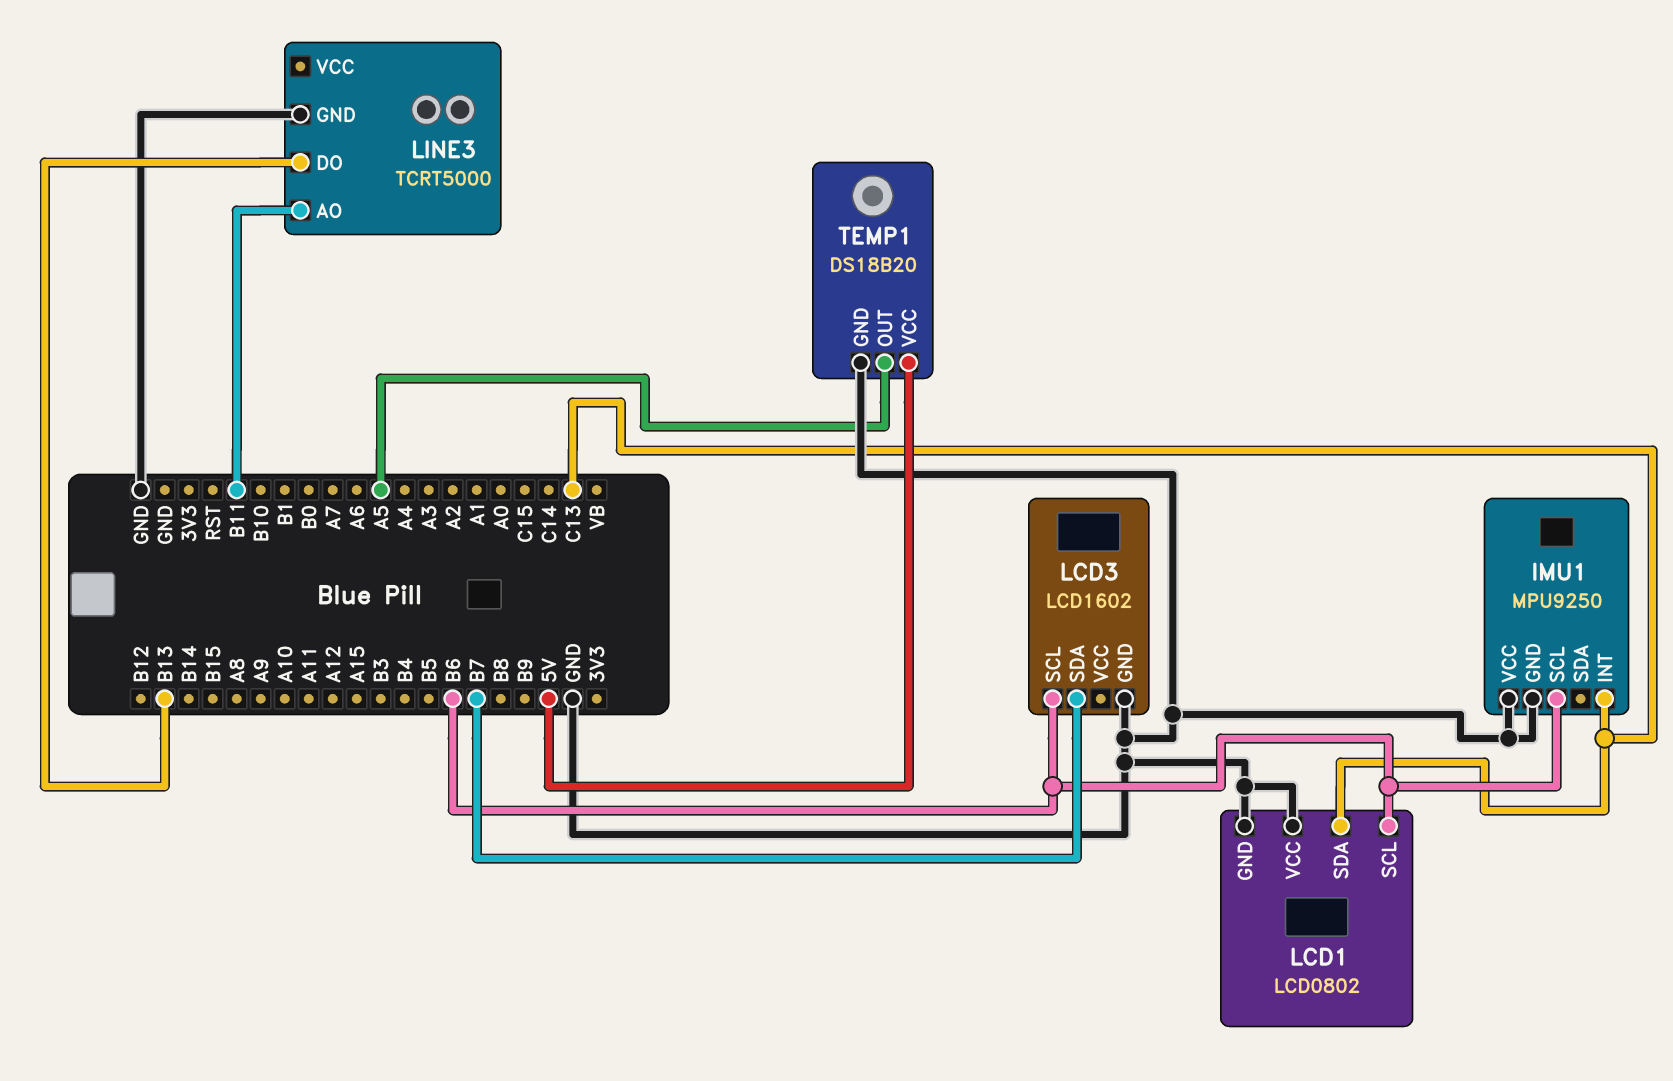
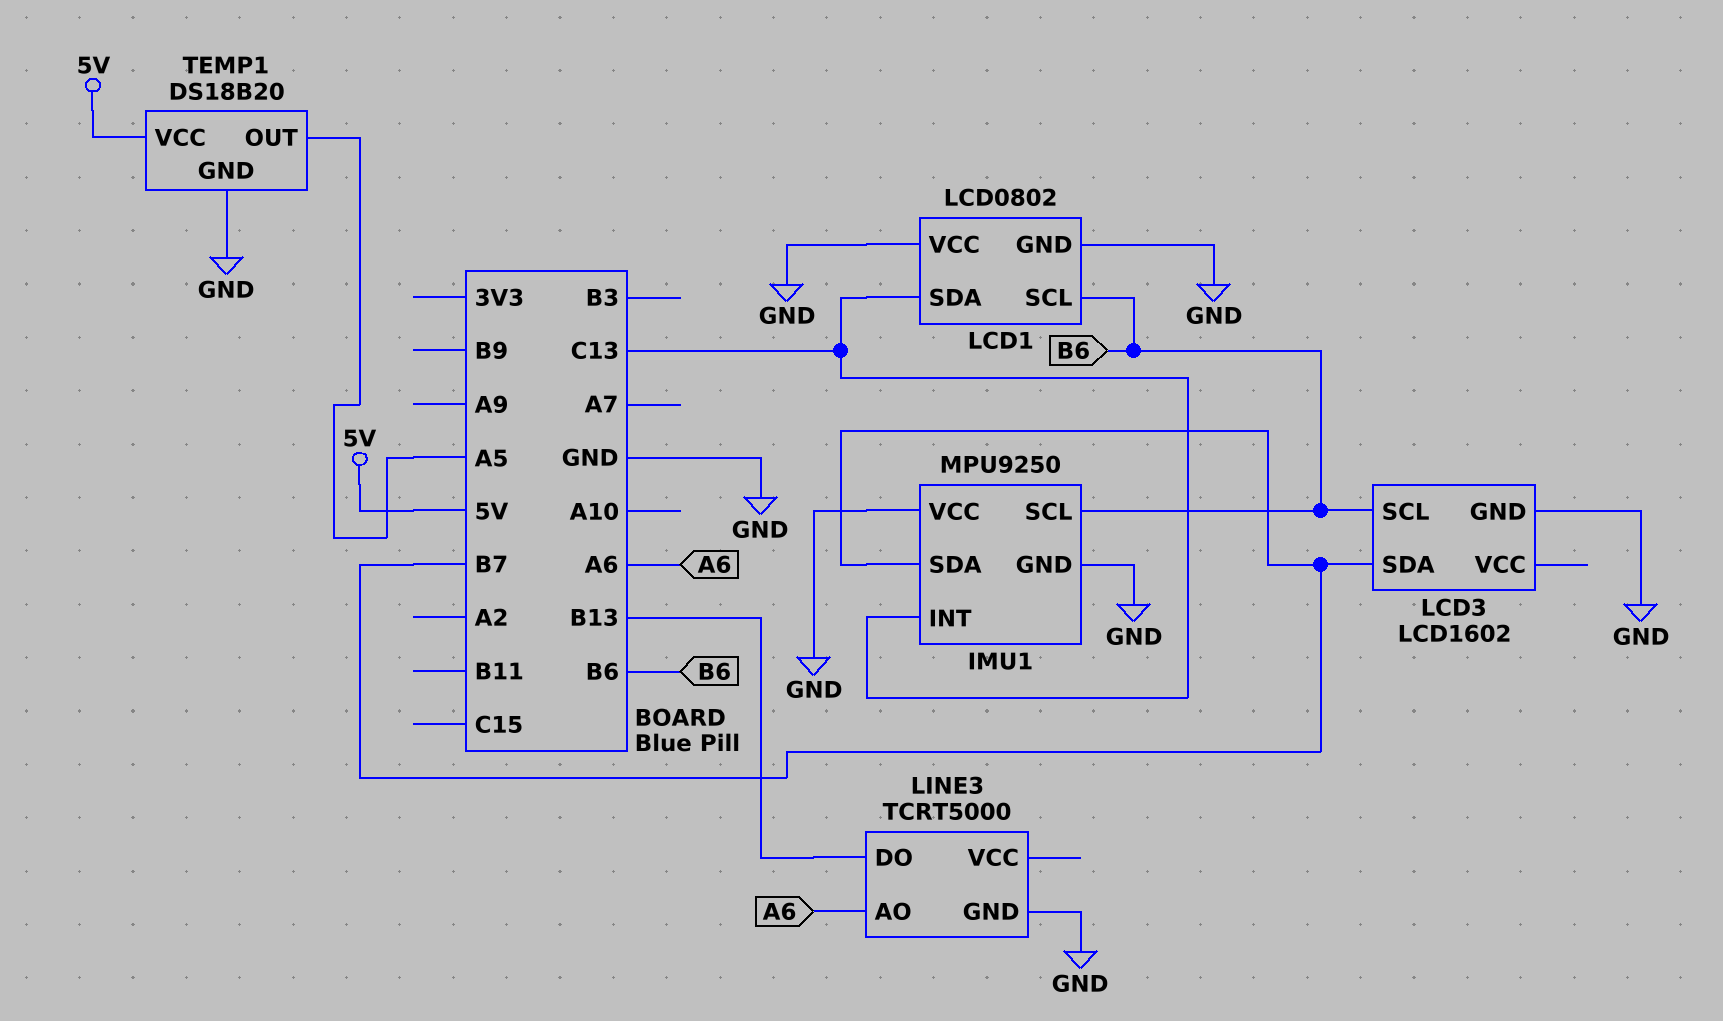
IMU1 pin SDA: none -> B7
LINE3 pin AO: B11 -> A6

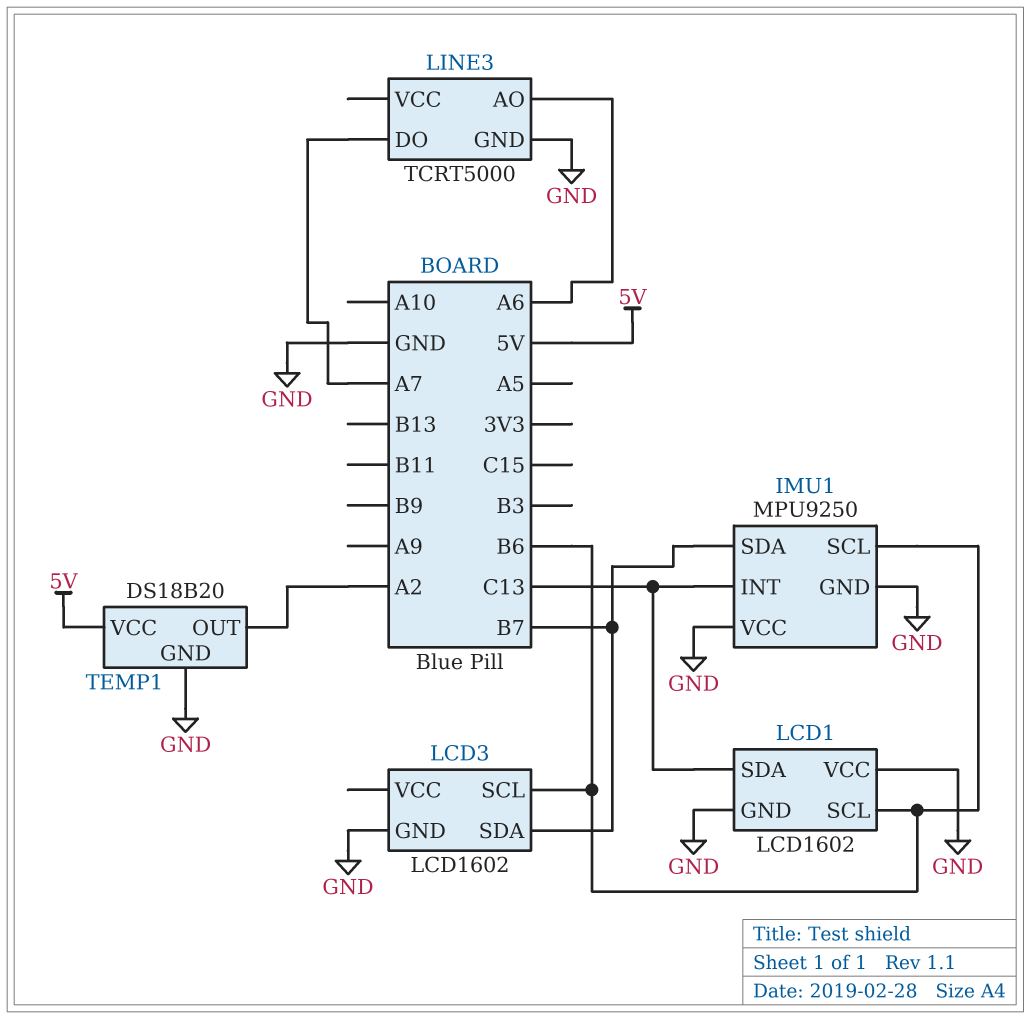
LCD1: LCD0802 -> LCD1602
LINE3 pin DO: B13 -> A7
TEMP1 pin OUT: A5 -> A2

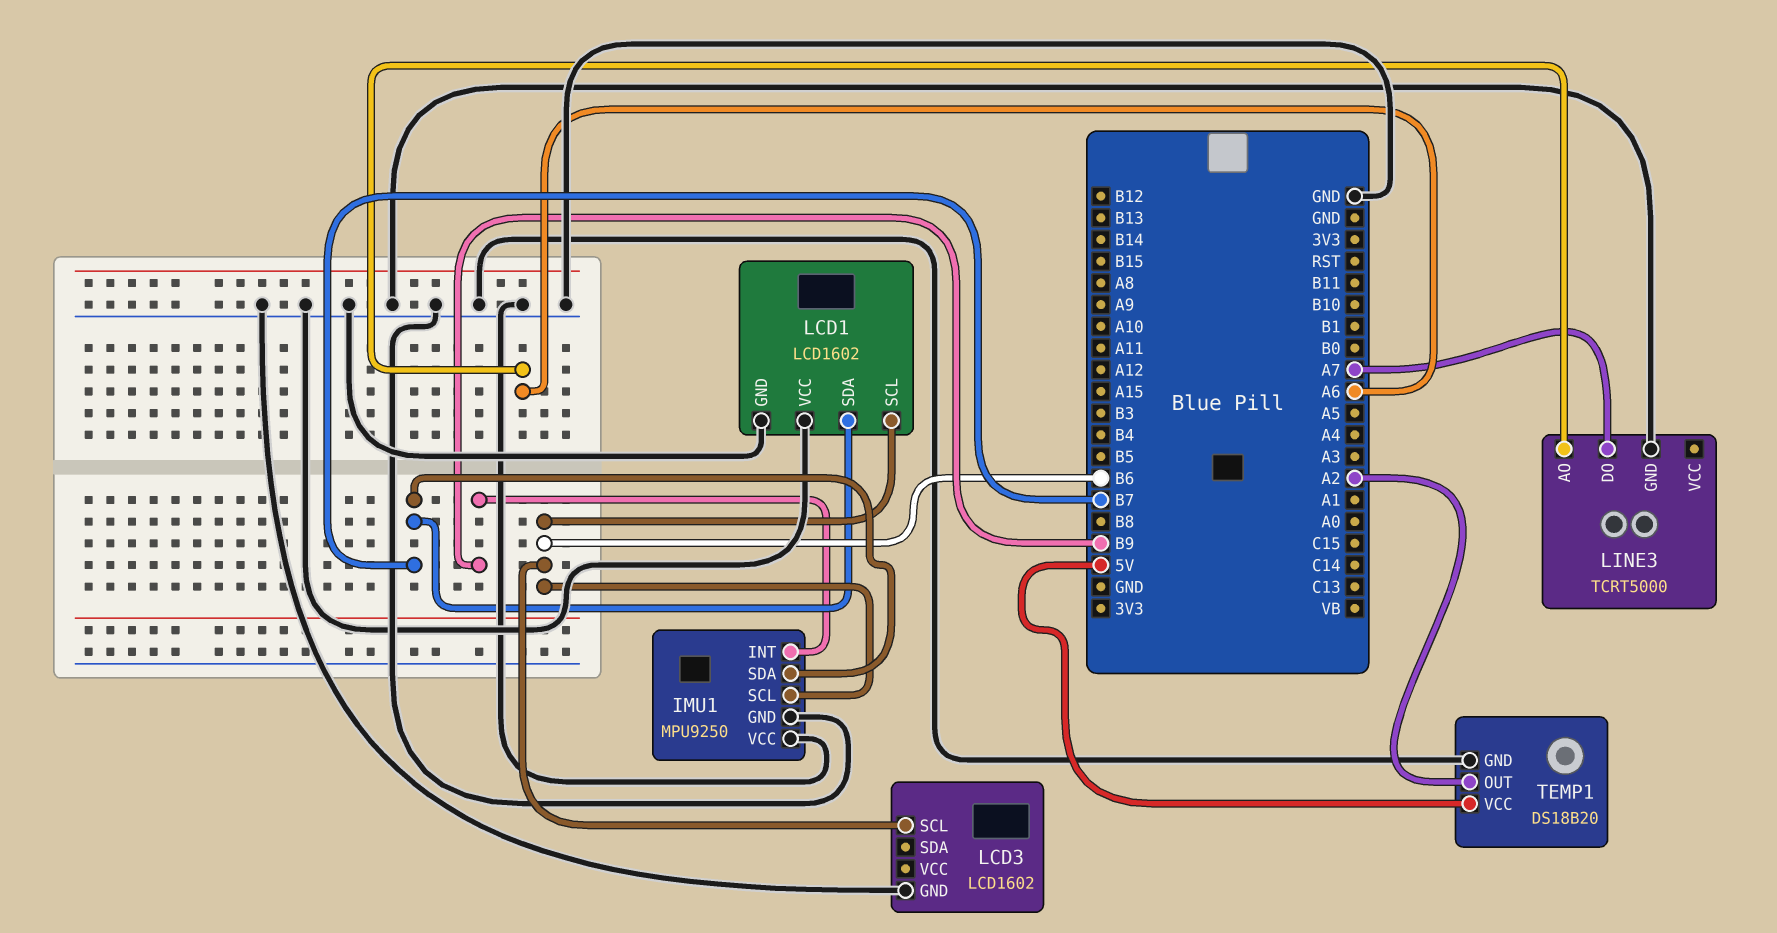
IMU1 pin INT: C13 -> B9
LCD1 pin SDA: C13 -> B7
LCD3 pin SDA: B7 -> none

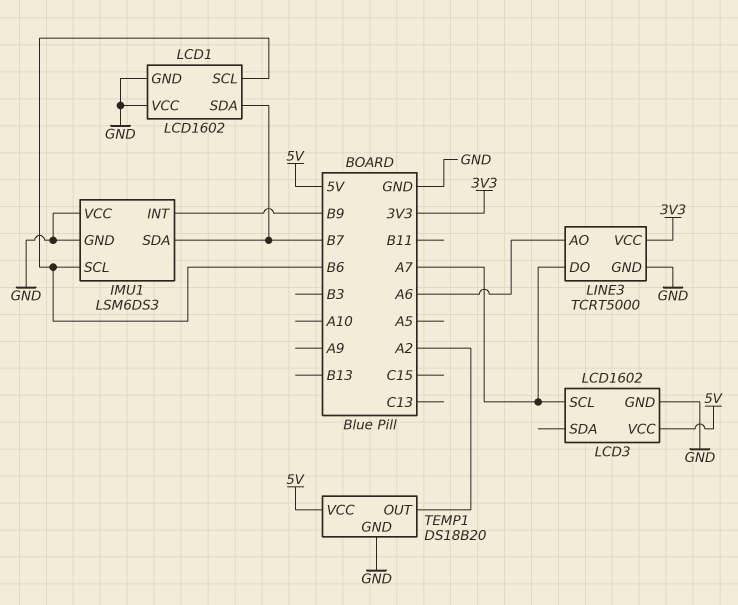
IMU1: MPU9250 -> LSM6DS3
LCD3 pin SCL: B6 -> A7
LCD3 pin VCC: none -> 5V
LINE3 pin VCC: none -> 3V3

